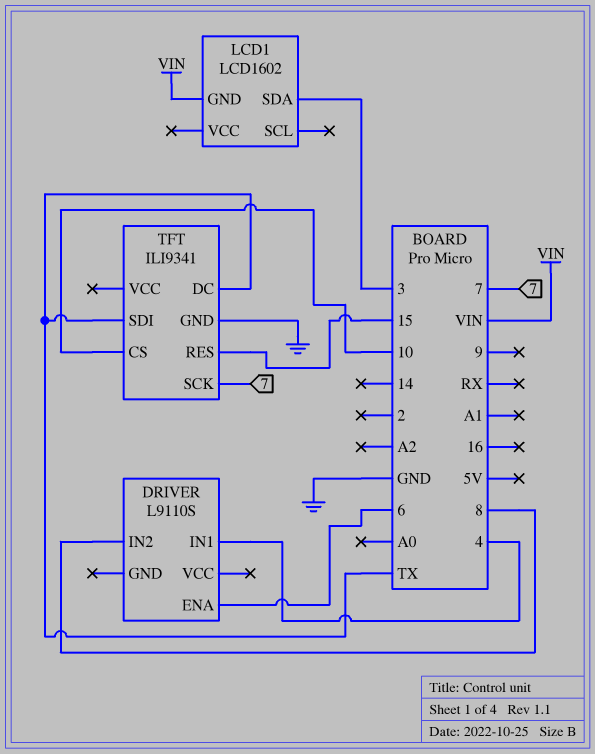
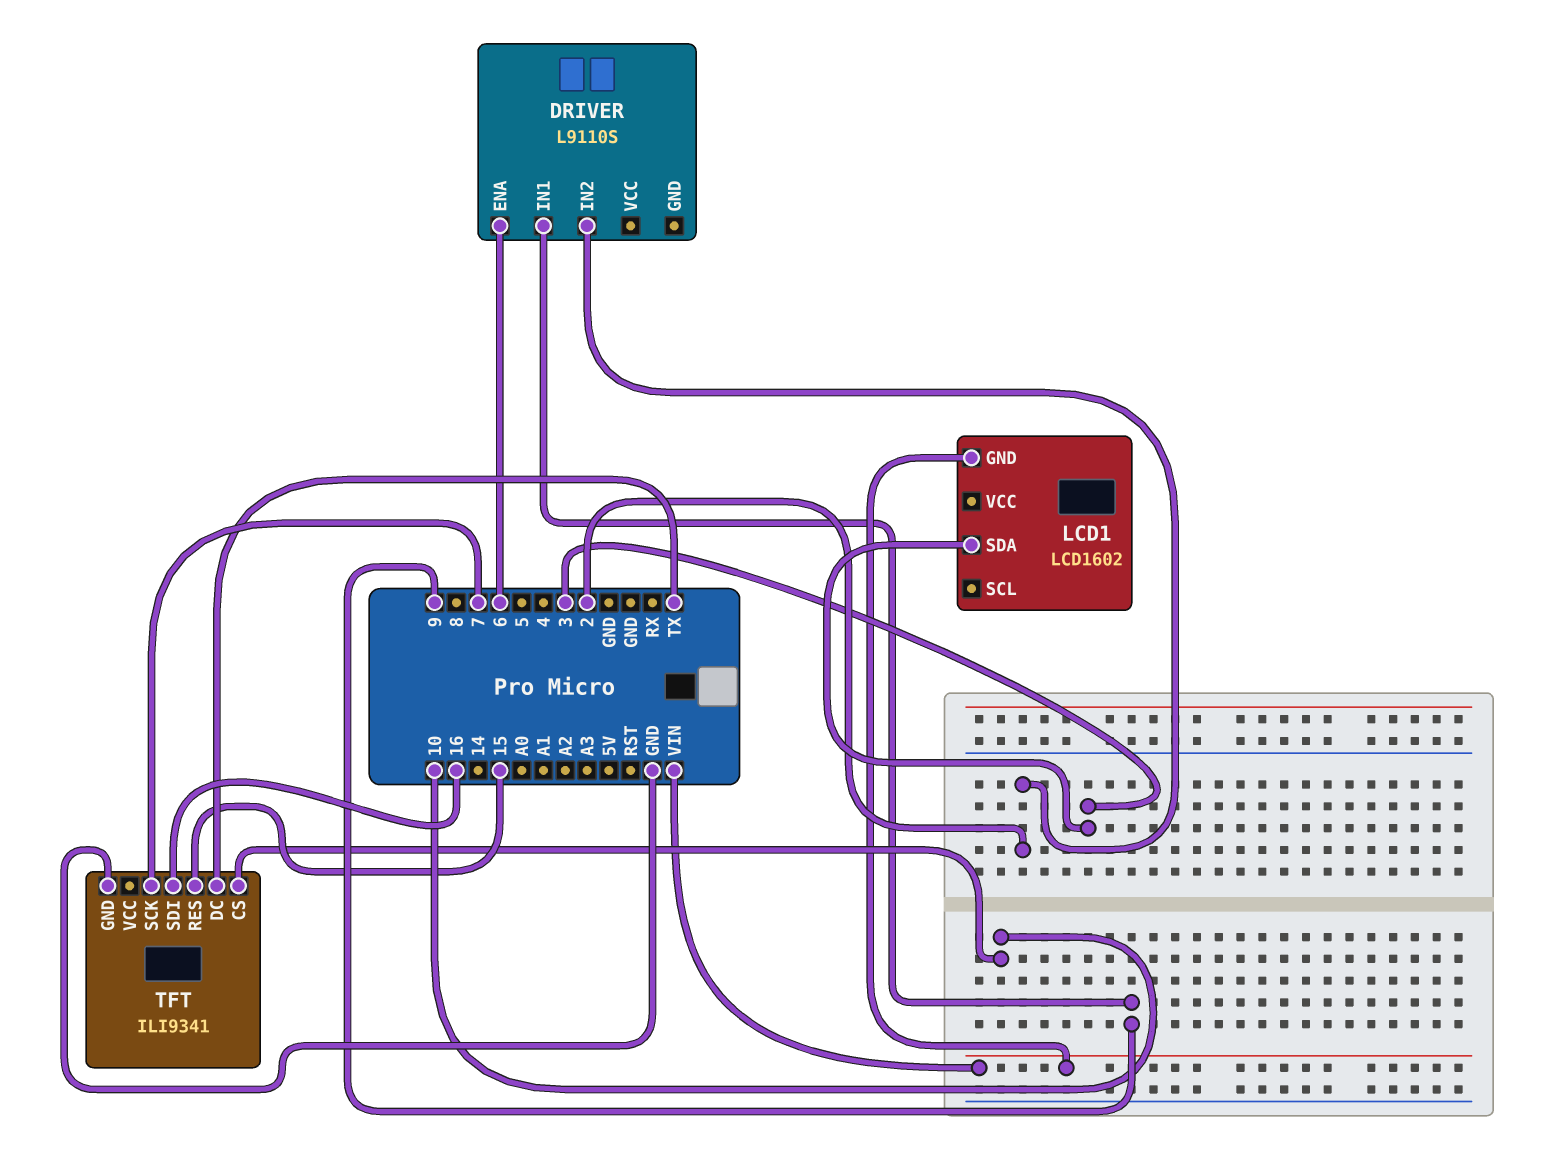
DRIVER pin IN1: 4 -> 9
DRIVER pin IN2: 8 -> 2
TFT pin SDI: TX -> 16

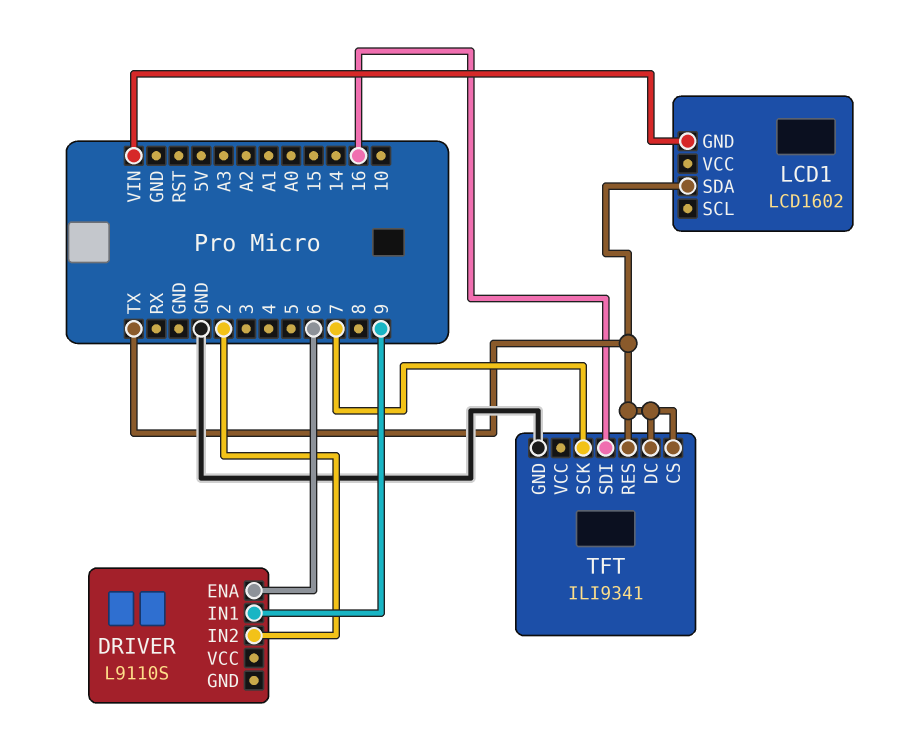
LCD1 pin SDA: 3 -> TX
TFT pin CS: 10 -> TX
TFT pin RES: 15 -> TX

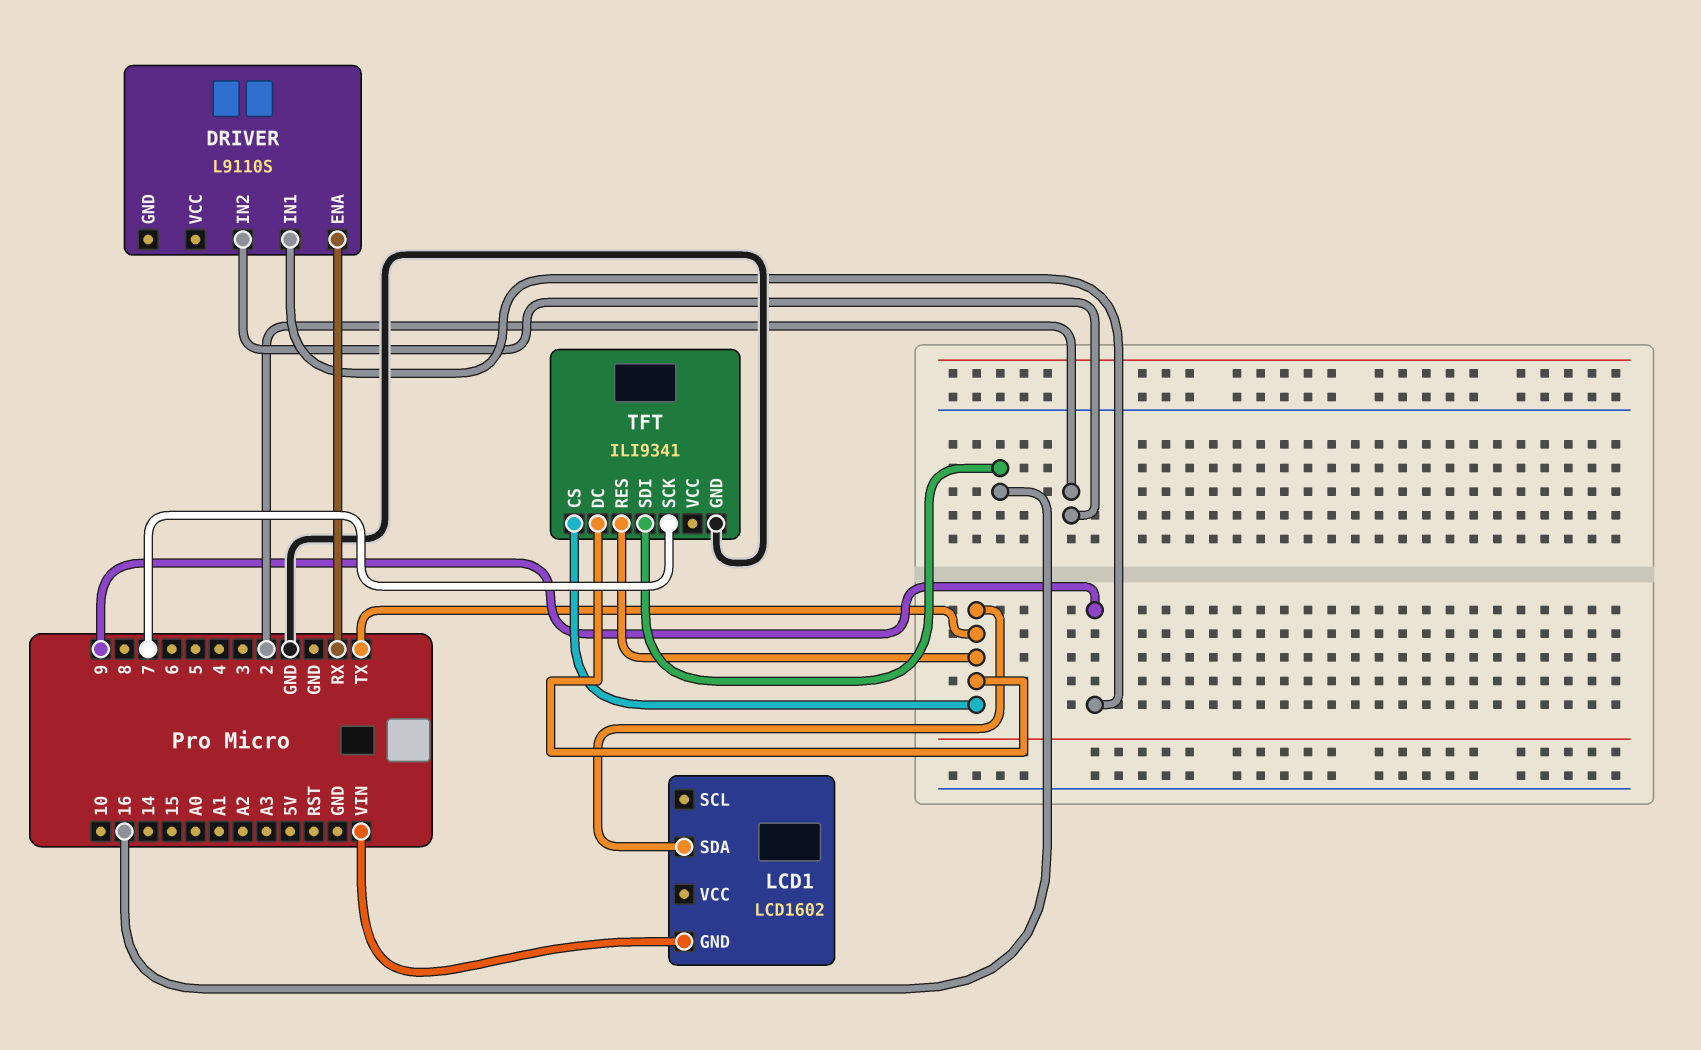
DRIVER pin ENA: 6 -> RX

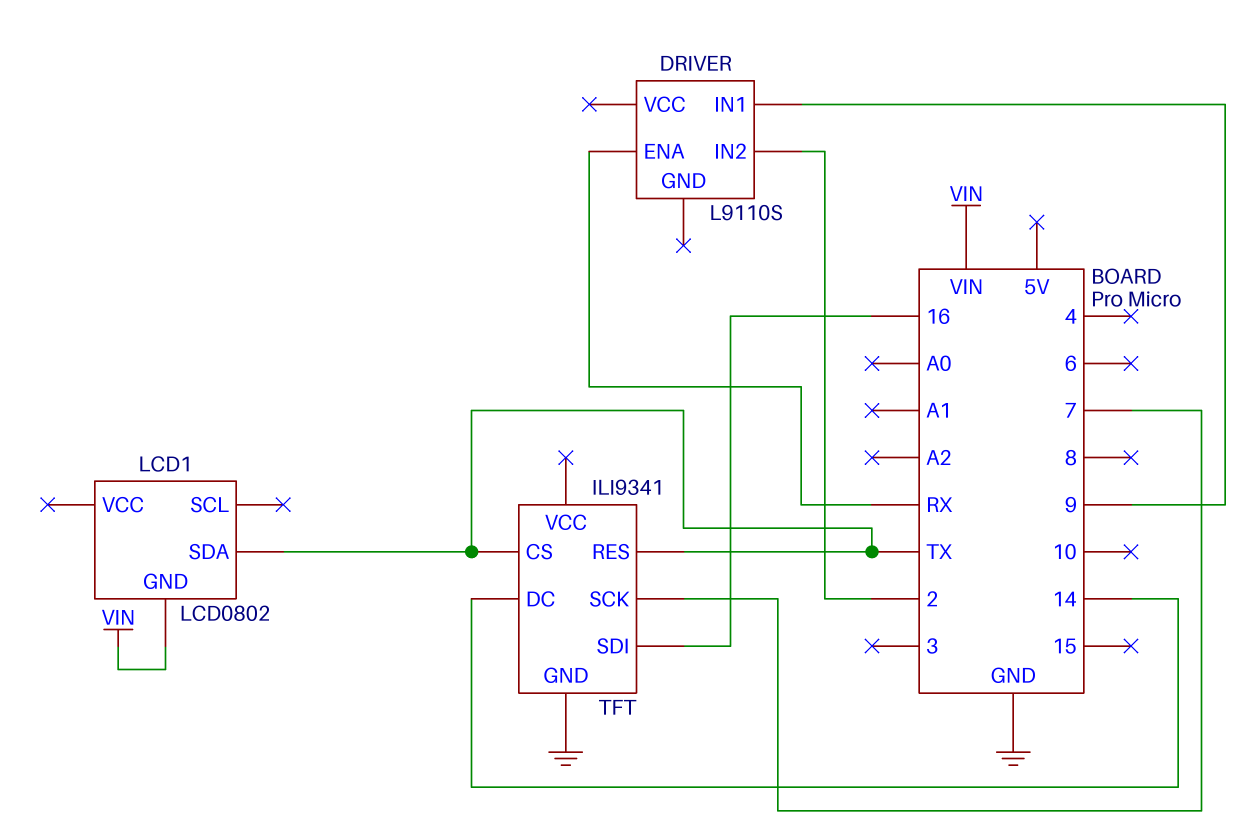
LCD1: LCD1602 -> LCD0802
TFT pin DC: TX -> 14

